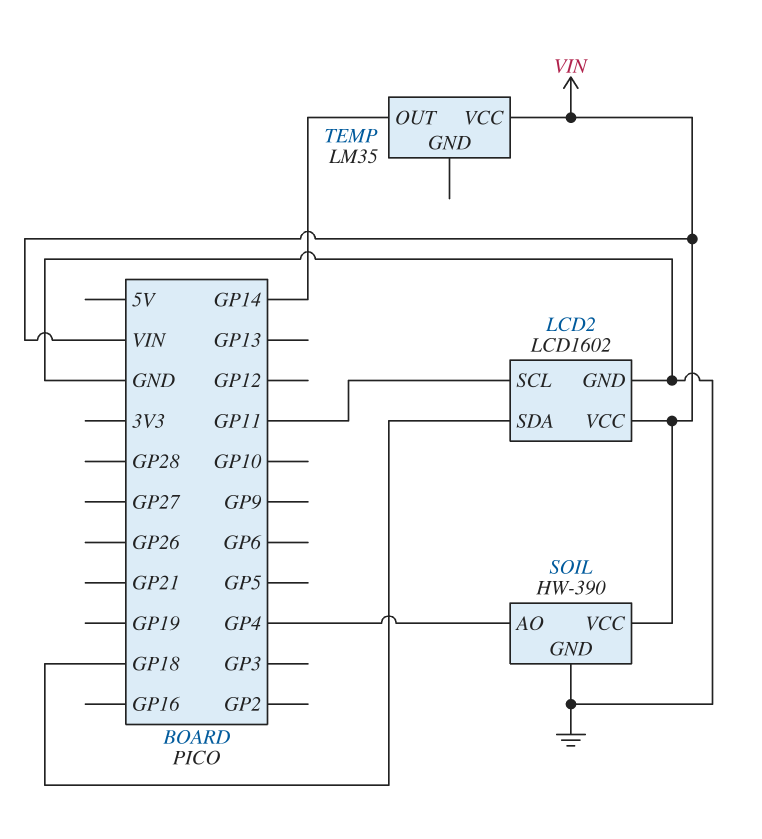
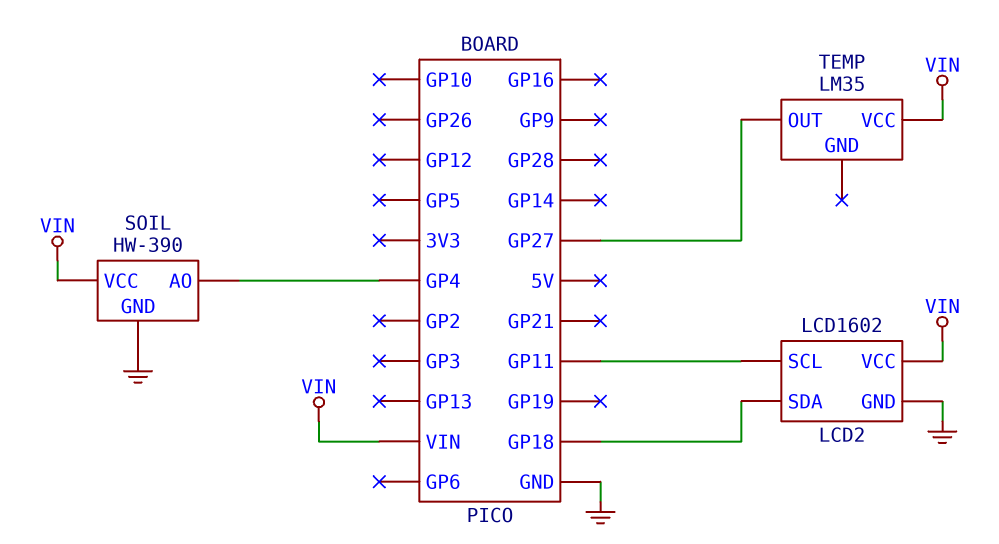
TEMP pin OUT: GP14 -> GP27

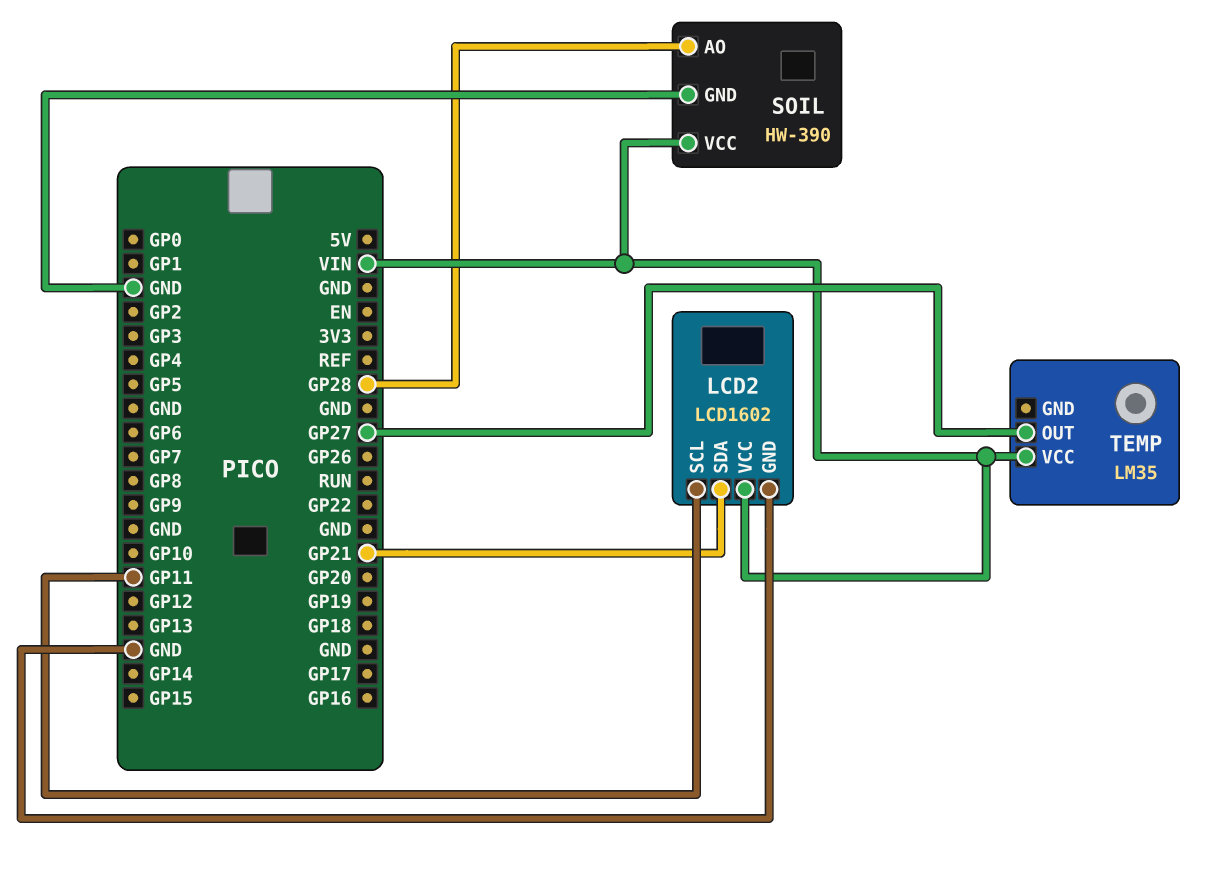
LCD2 pin SDA: GP18 -> GP21
SOIL pin AO: GP4 -> GP28

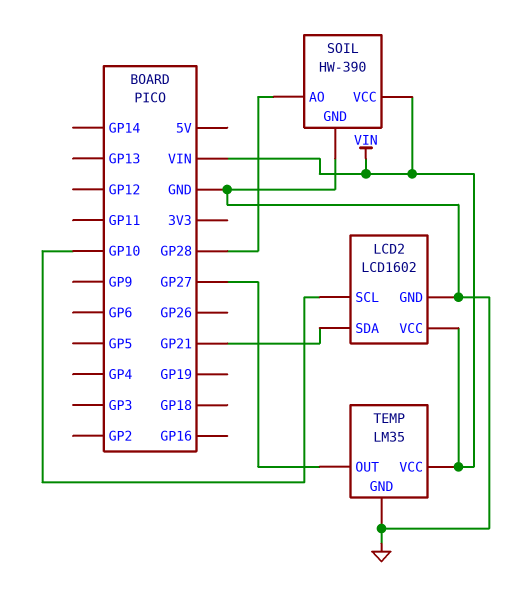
LCD2 pin SCL: GP11 -> GP10
TEMP pin GND: none -> GND

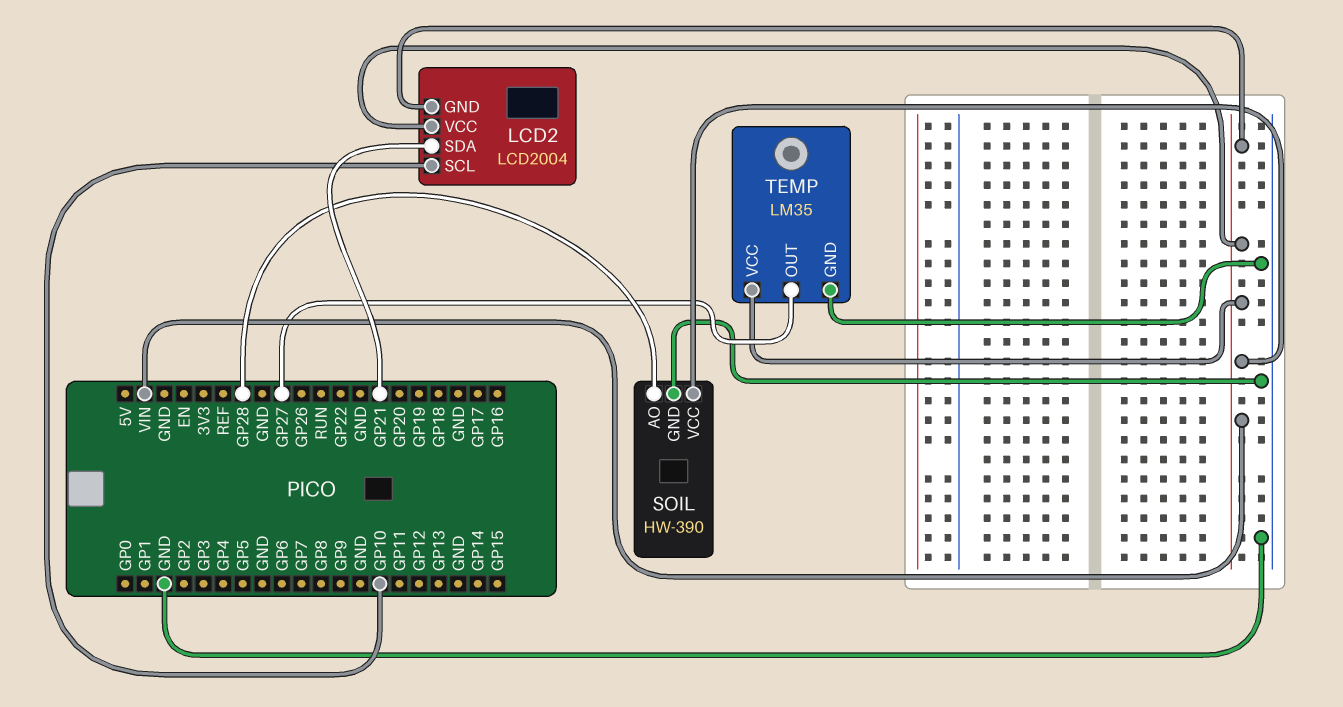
LCD2: LCD1602 -> LCD2004
LCD2 pin GND: GND -> VIN

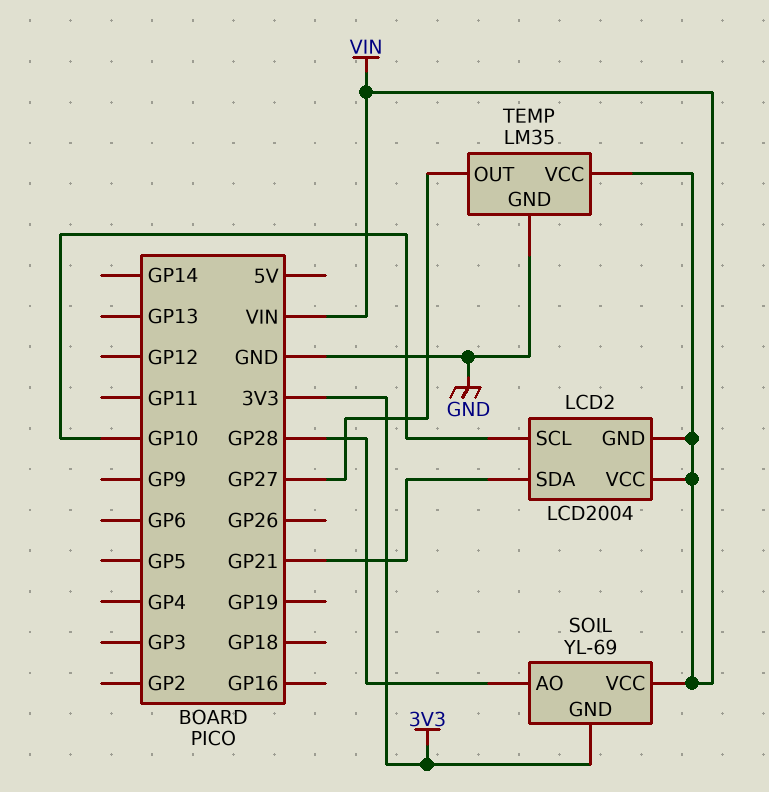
SOIL: HW-390 -> YL-69
SOIL pin GND: GND -> 3V3

